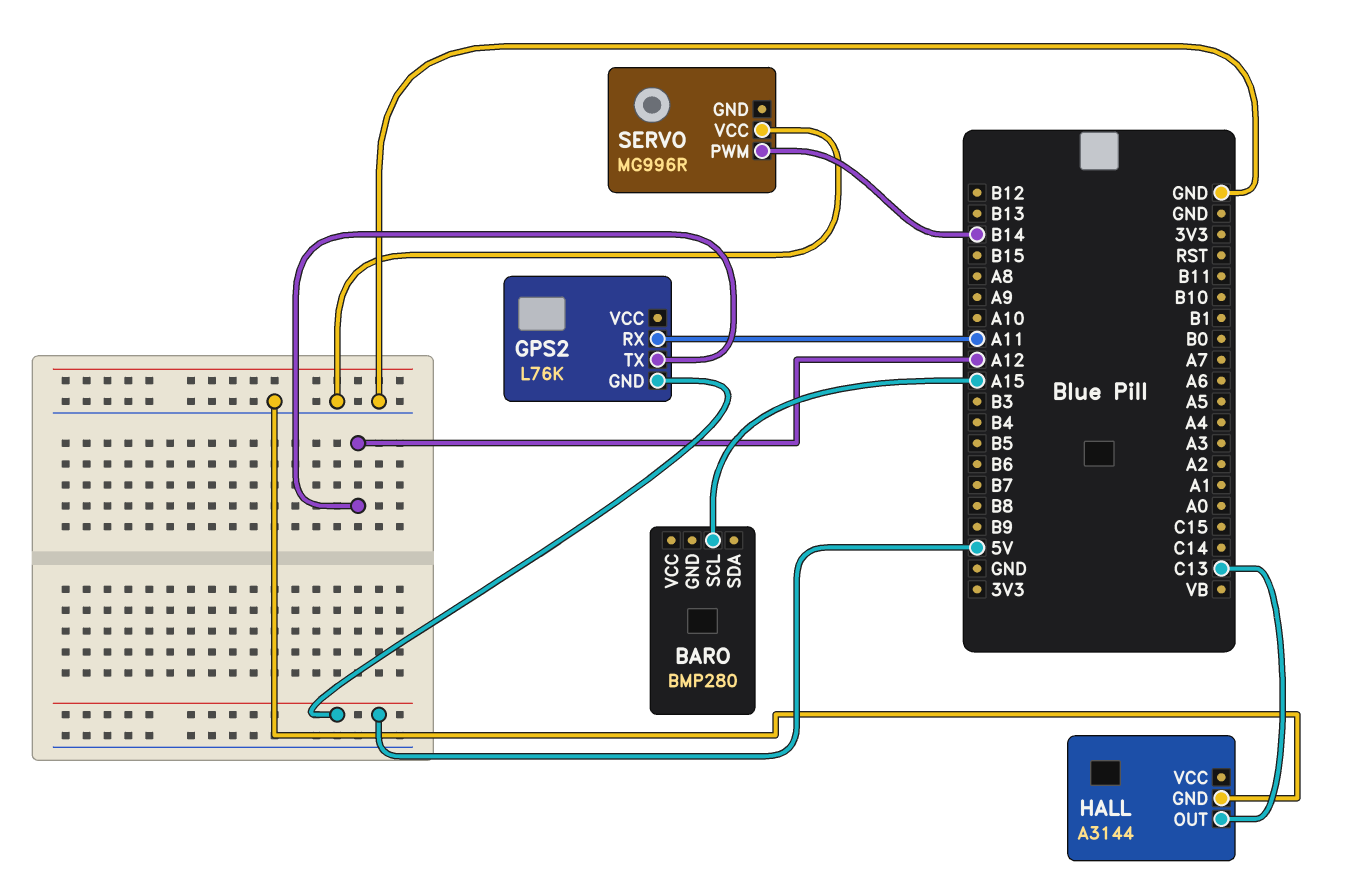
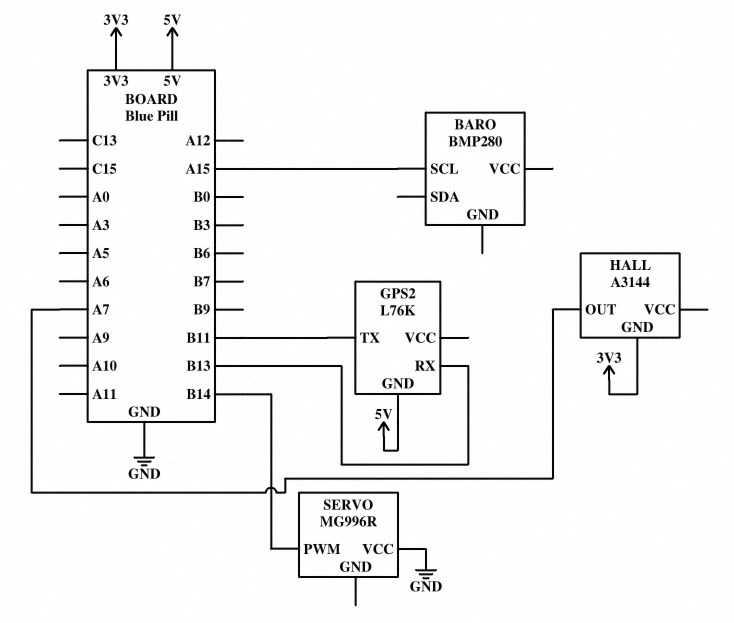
GPS2 pin RX: A11 -> B13
GPS2 pin TX: A12 -> B11
HALL pin GND: GND -> 3V3
HALL pin OUT: C13 -> A7

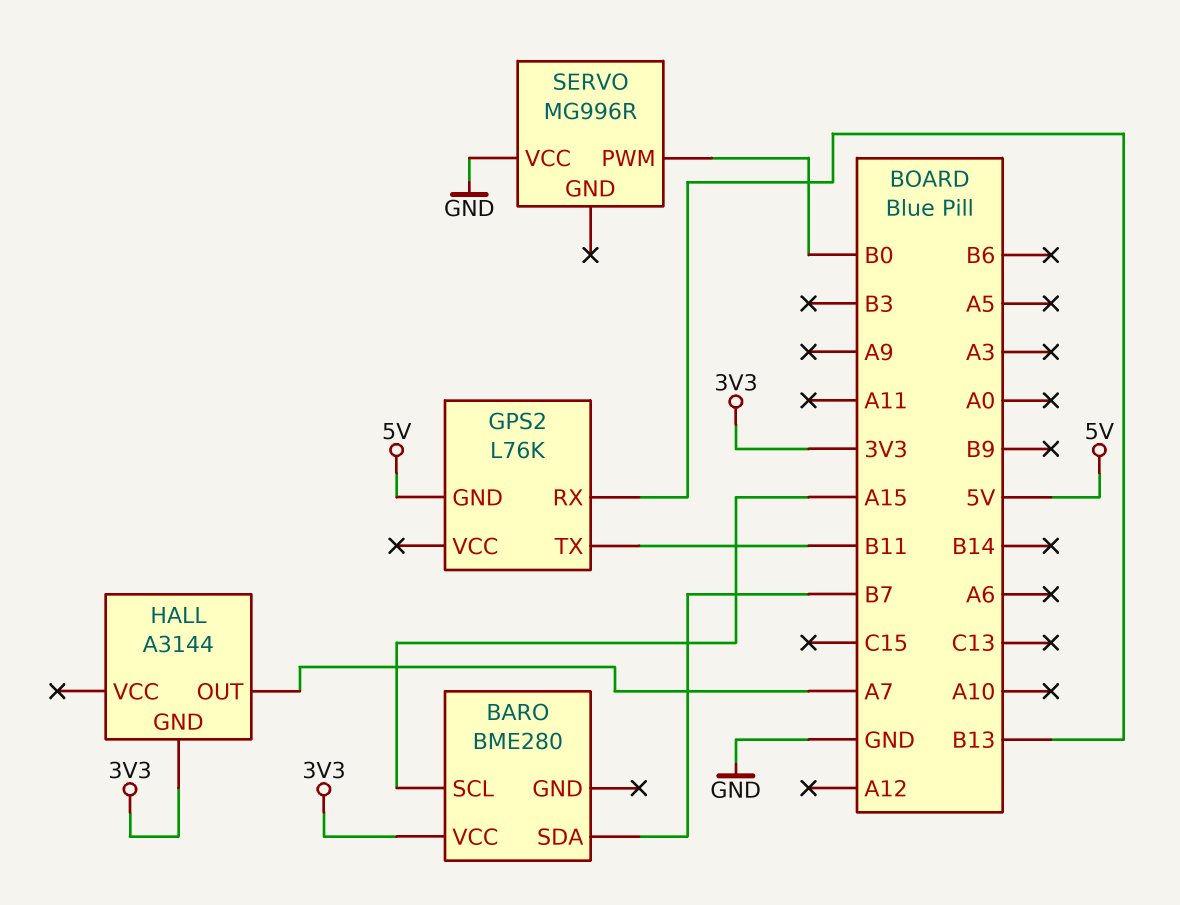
BARO: BMP280 -> BME280
BARO pin SDA: none -> B7
BARO pin VCC: none -> 3V3
SERVO pin PWM: B14 -> B0

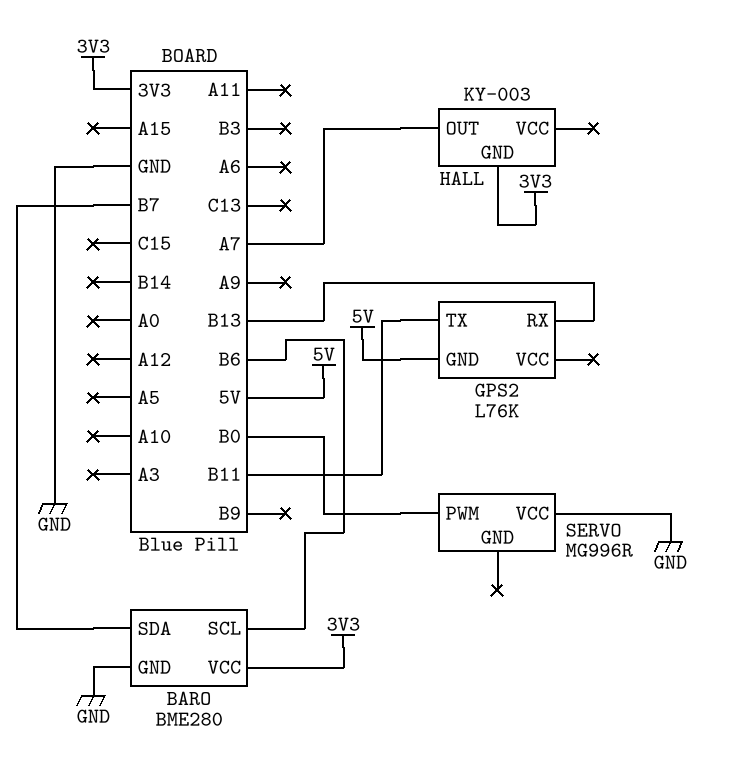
BARO pin GND: none -> GND
BARO pin SCL: A15 -> B6
HALL: A3144 -> KY-003

